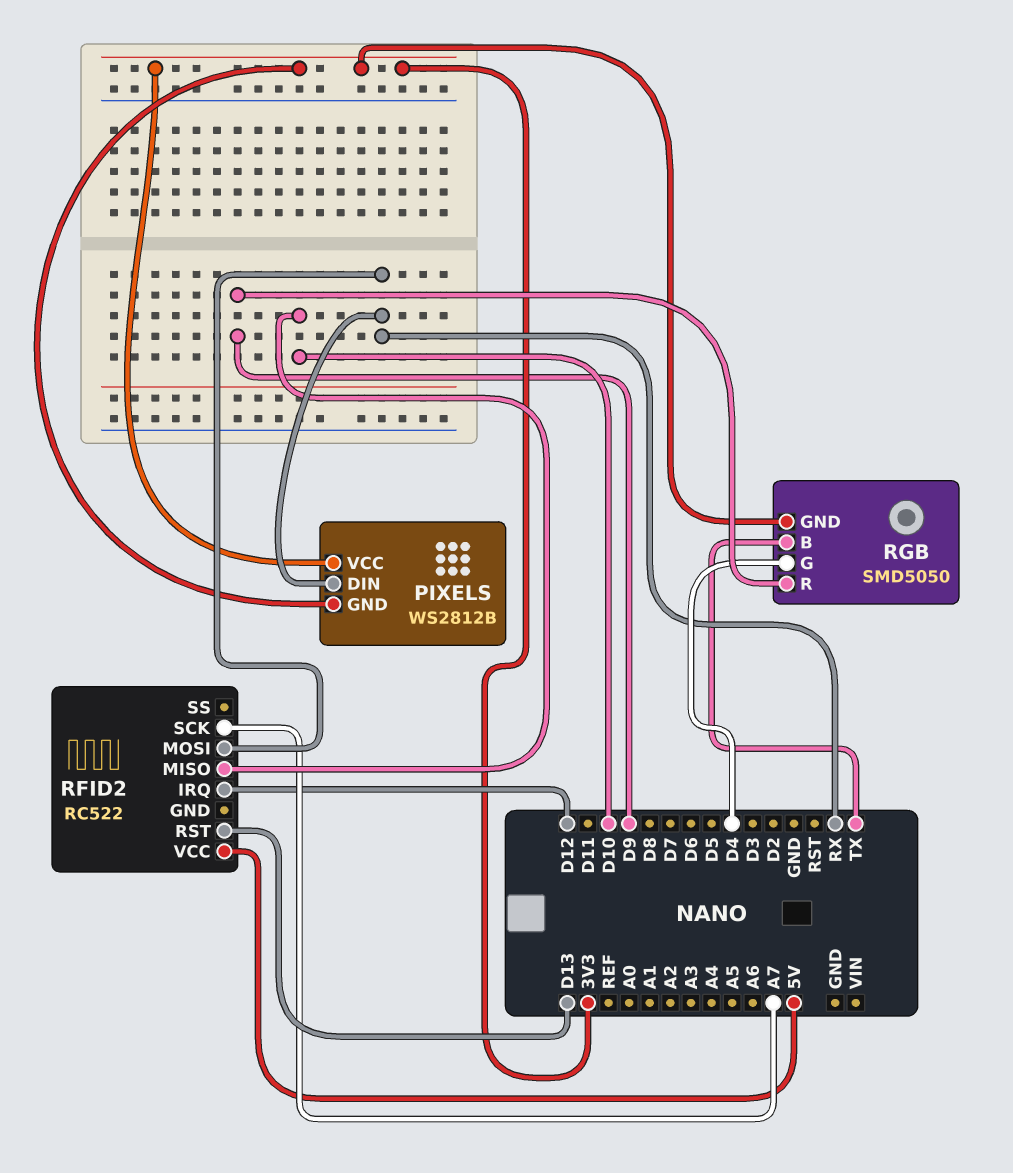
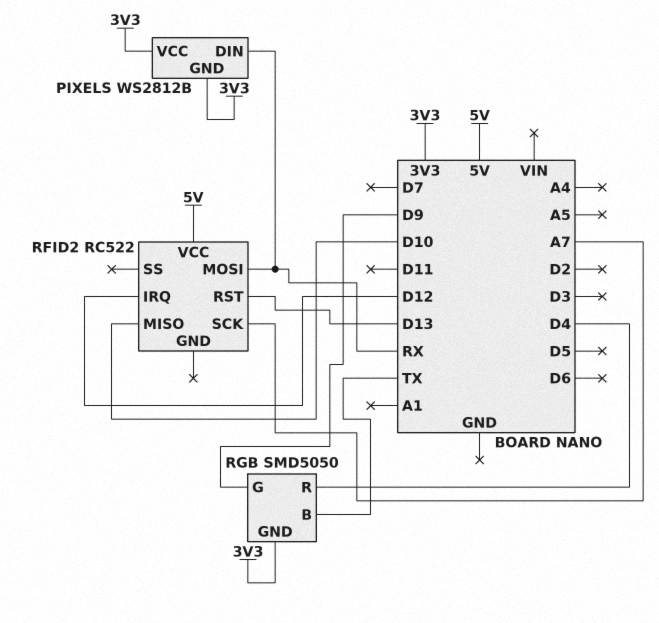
RGB pin G: D4 -> D9
RGB pin R: D9 -> D4

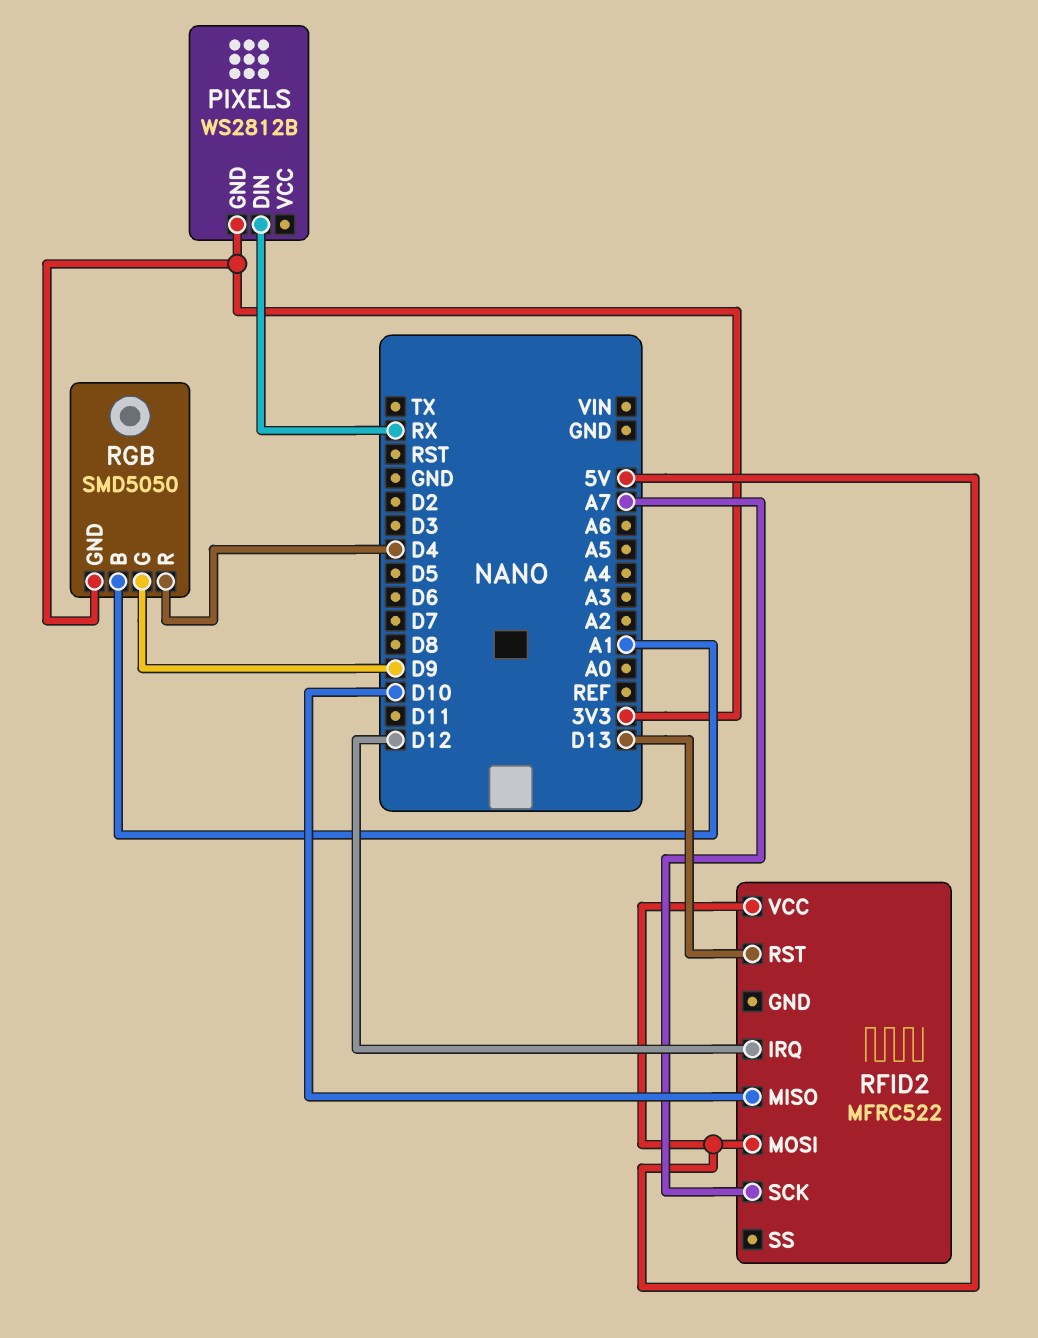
PIXELS pin VCC: 3V3 -> none
RFID2: RC522 -> MFRC522
RFID2 pin MOSI: RX -> 5V
RGB pin B: TX -> A1

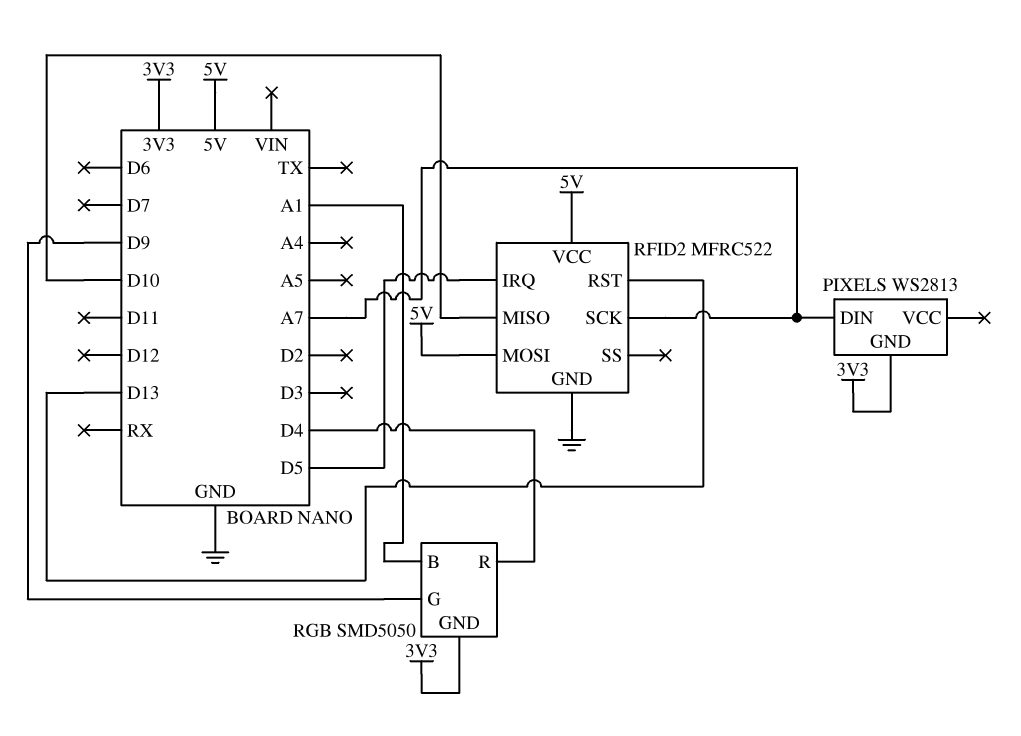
PIXELS: WS2812B -> WS2813
PIXELS pin DIN: RX -> A7
RFID2 pin GND: none -> GND
RFID2 pin IRQ: D12 -> D5

